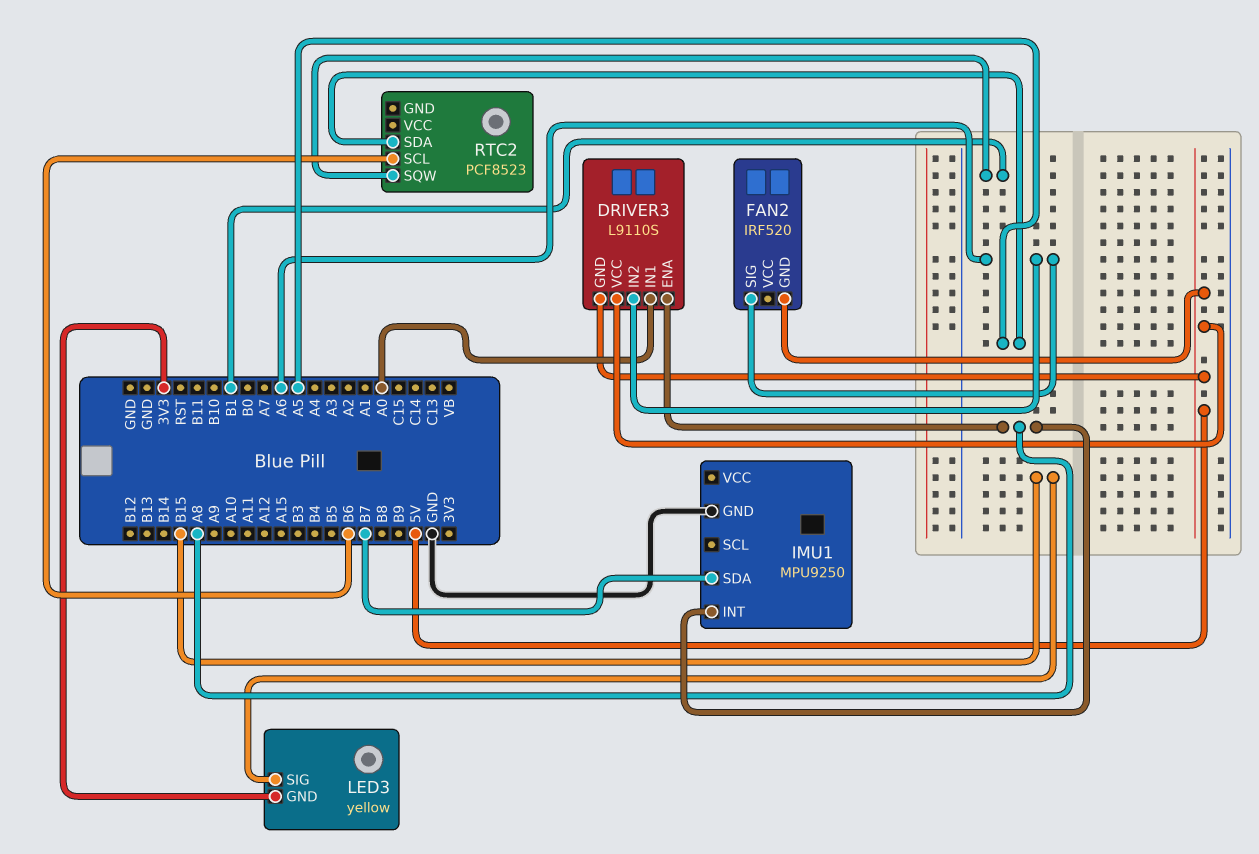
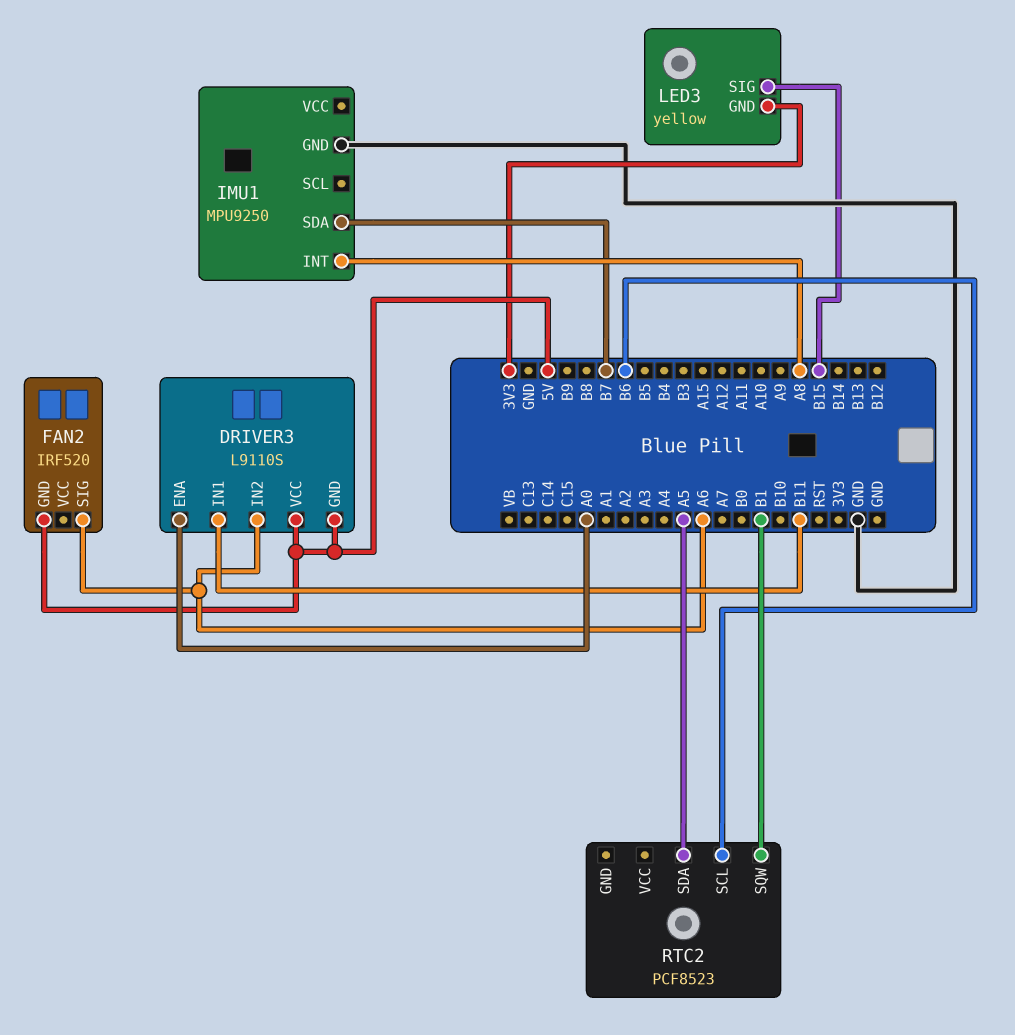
DRIVER3 pin ENA: A8 -> A0
DRIVER3 pin IN1: A0 -> B11

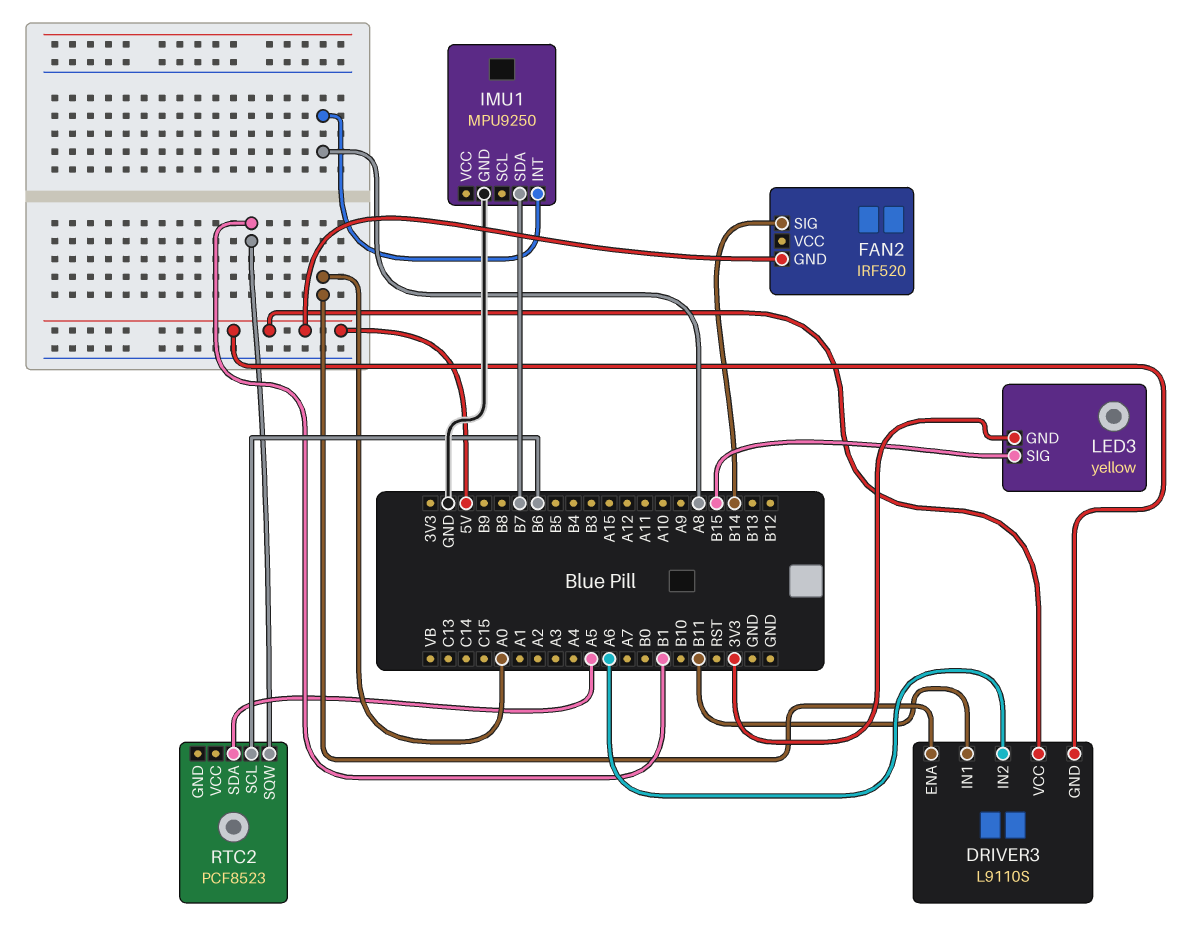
FAN2 pin SIG: A6 -> B14

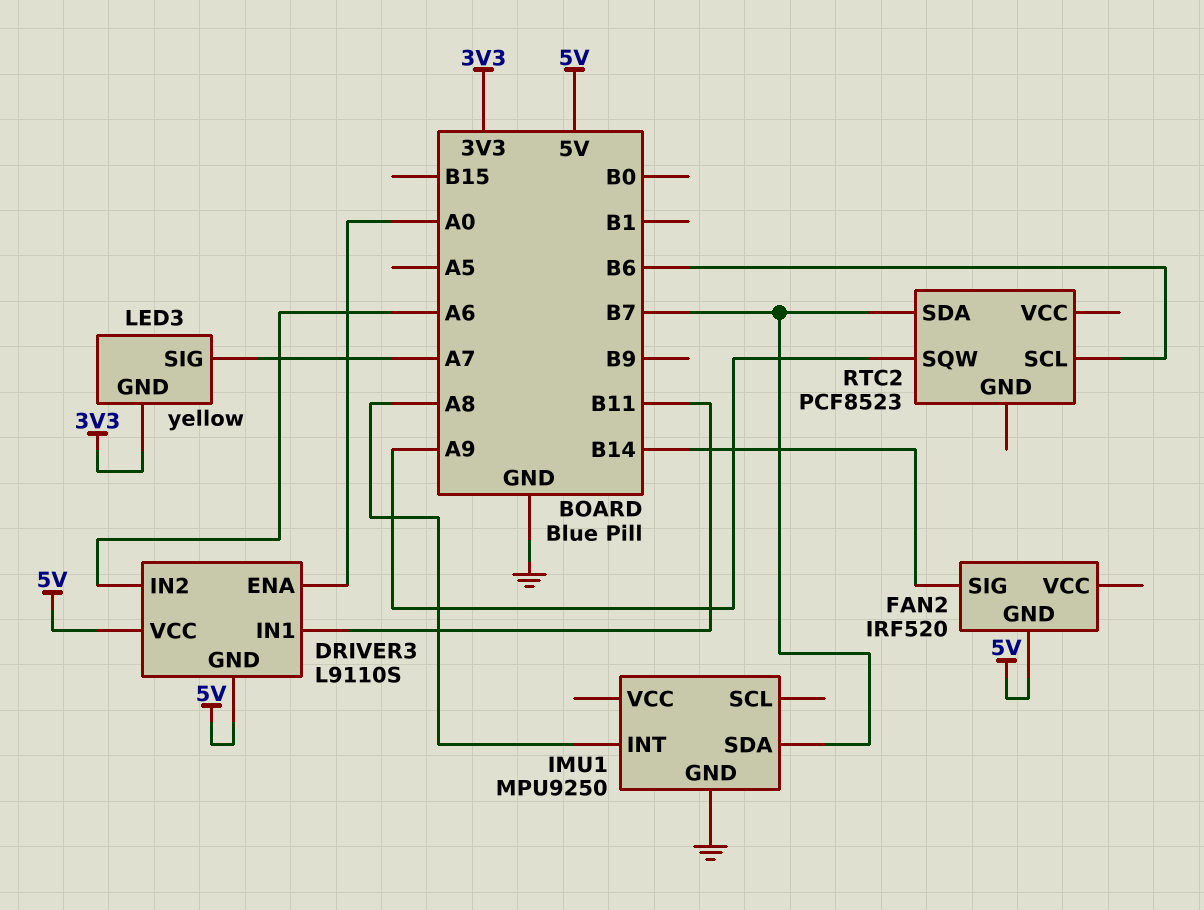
LED3 pin SIG: B15 -> A7
RTC2 pin SDA: A5 -> B7
RTC2 pin SQW: B1 -> A9

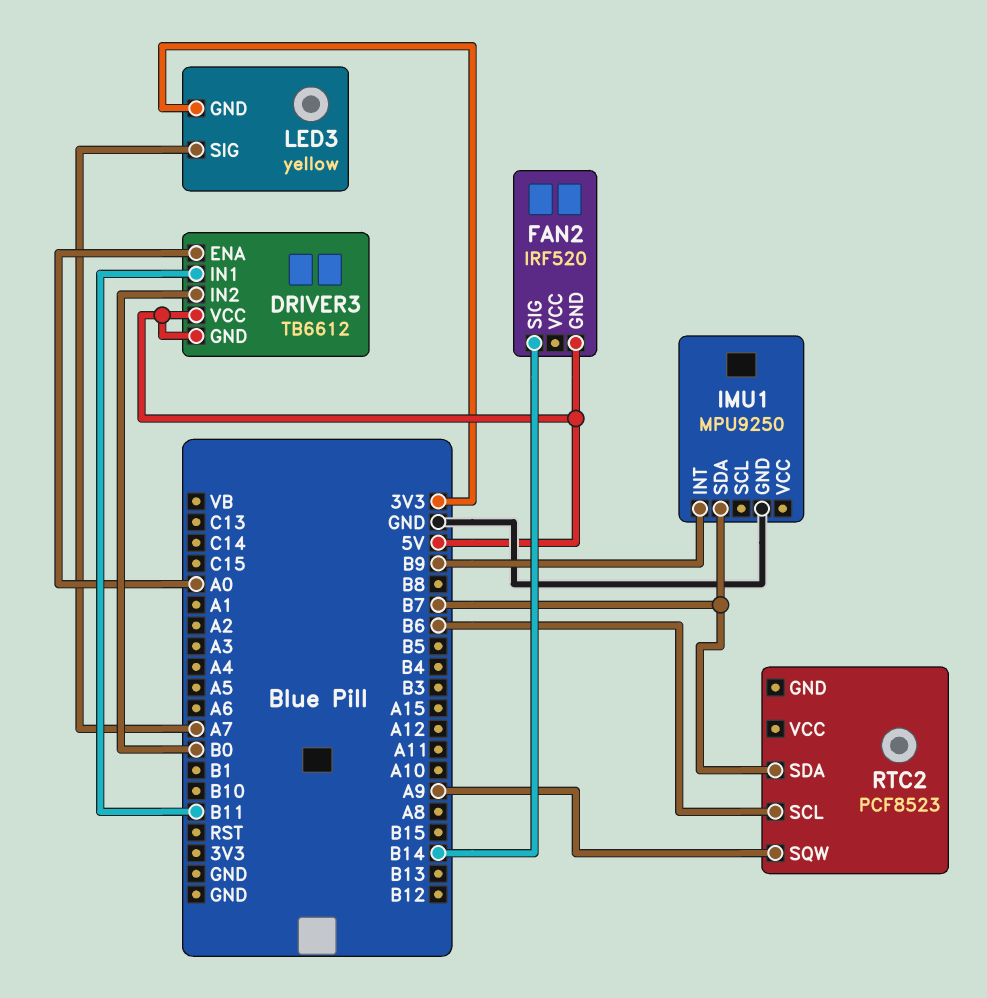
DRIVER3: L9110S -> TB6612
DRIVER3 pin IN2: A6 -> B0
IMU1 pin INT: A8 -> B9

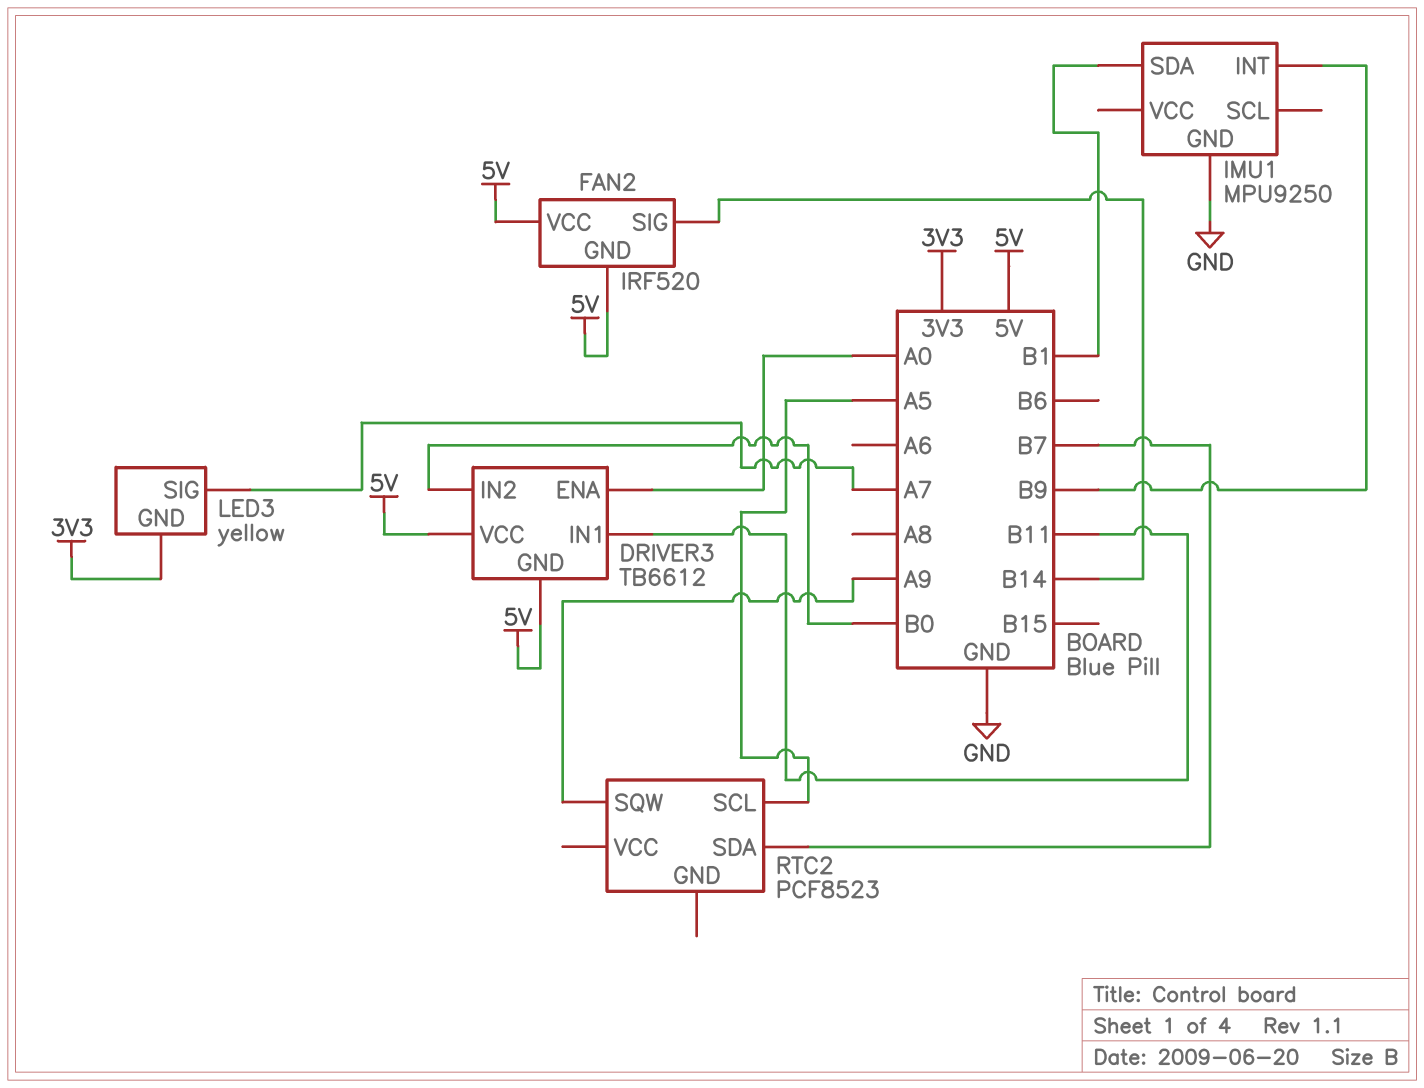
FAN2 pin VCC: none -> 5V
IMU1 pin SDA: B7 -> B1
RTC2 pin SCL: B6 -> A5

